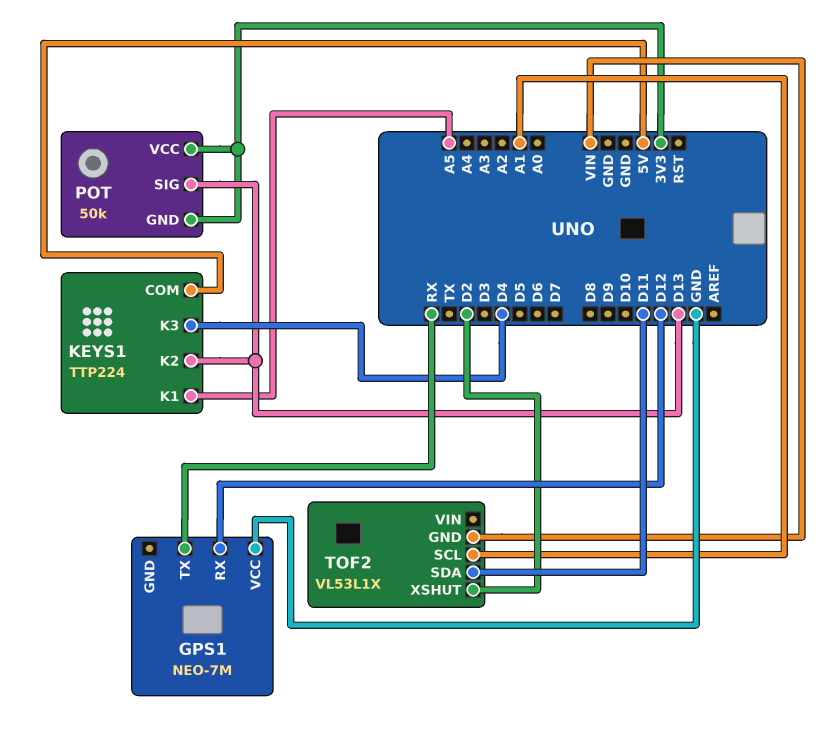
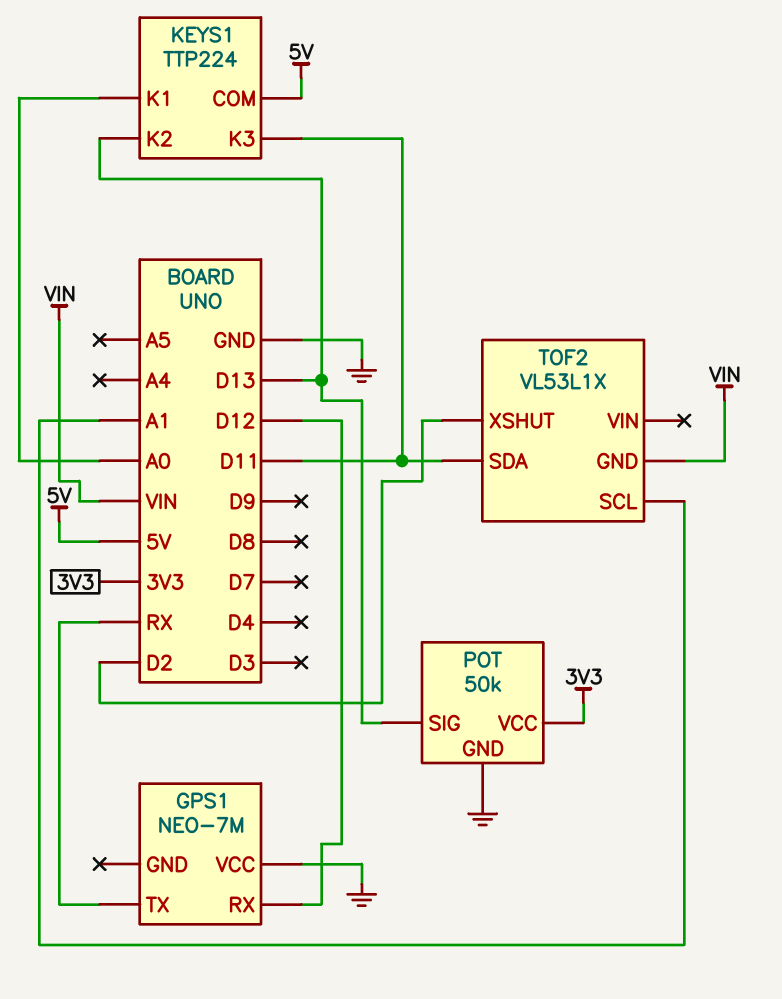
KEYS1 pin K1: A5 -> A0
KEYS1 pin K3: D4 -> D11
POT pin GND: 3V3 -> GND

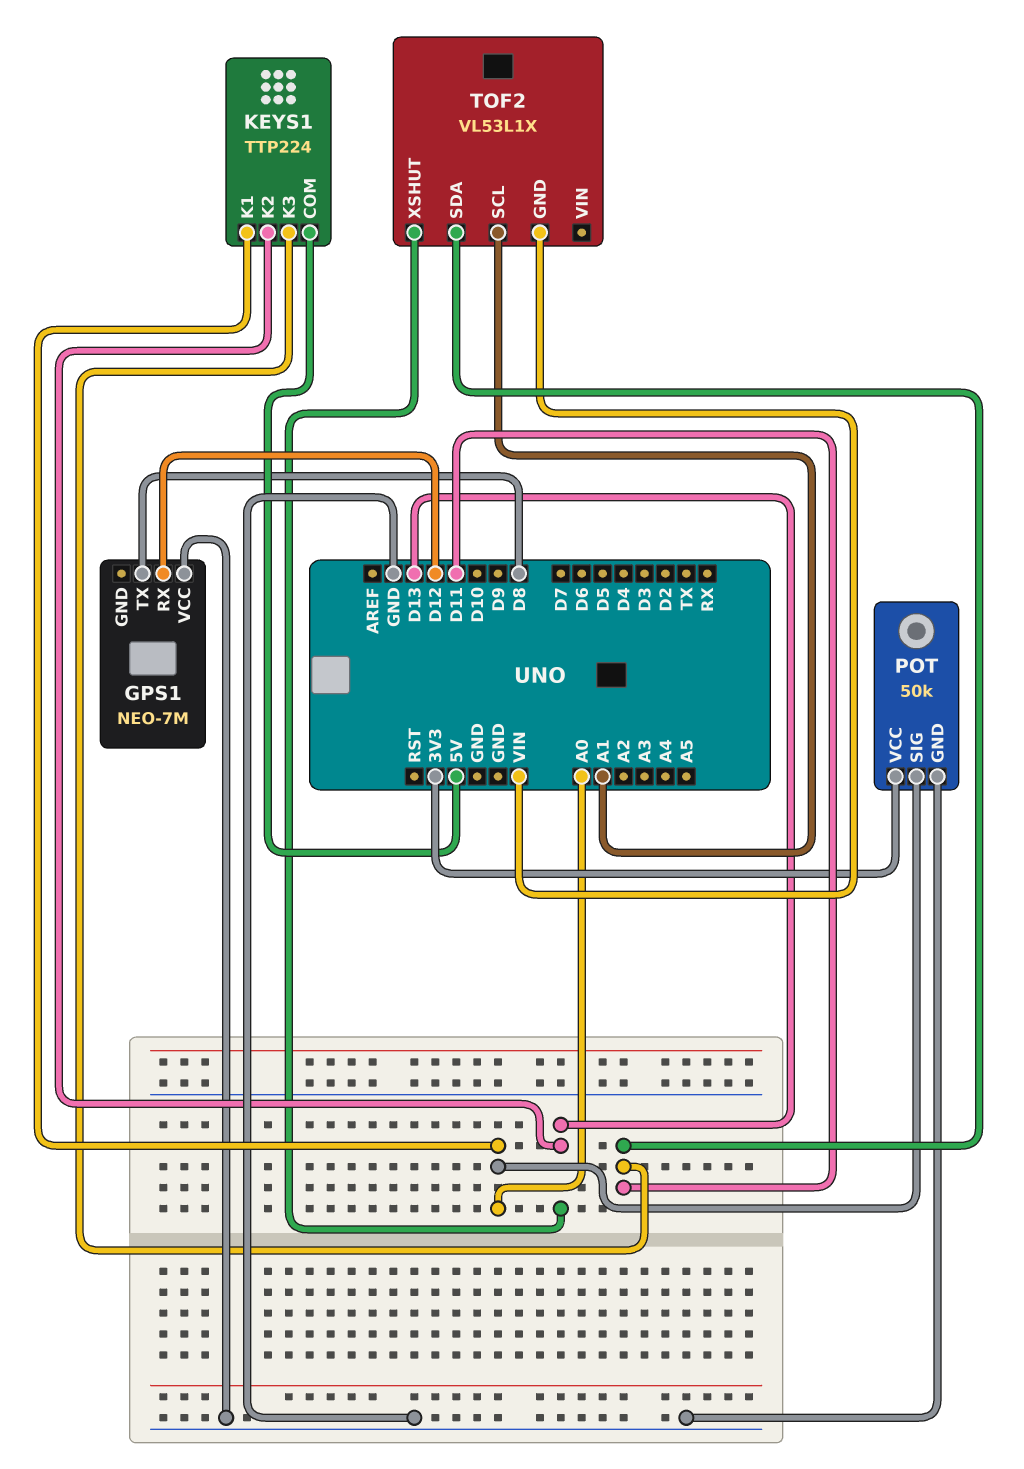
GPS1 pin TX: RX -> D8
POT pin SIG: D13 -> A0
TOF2 pin XSHUT: D2 -> D13

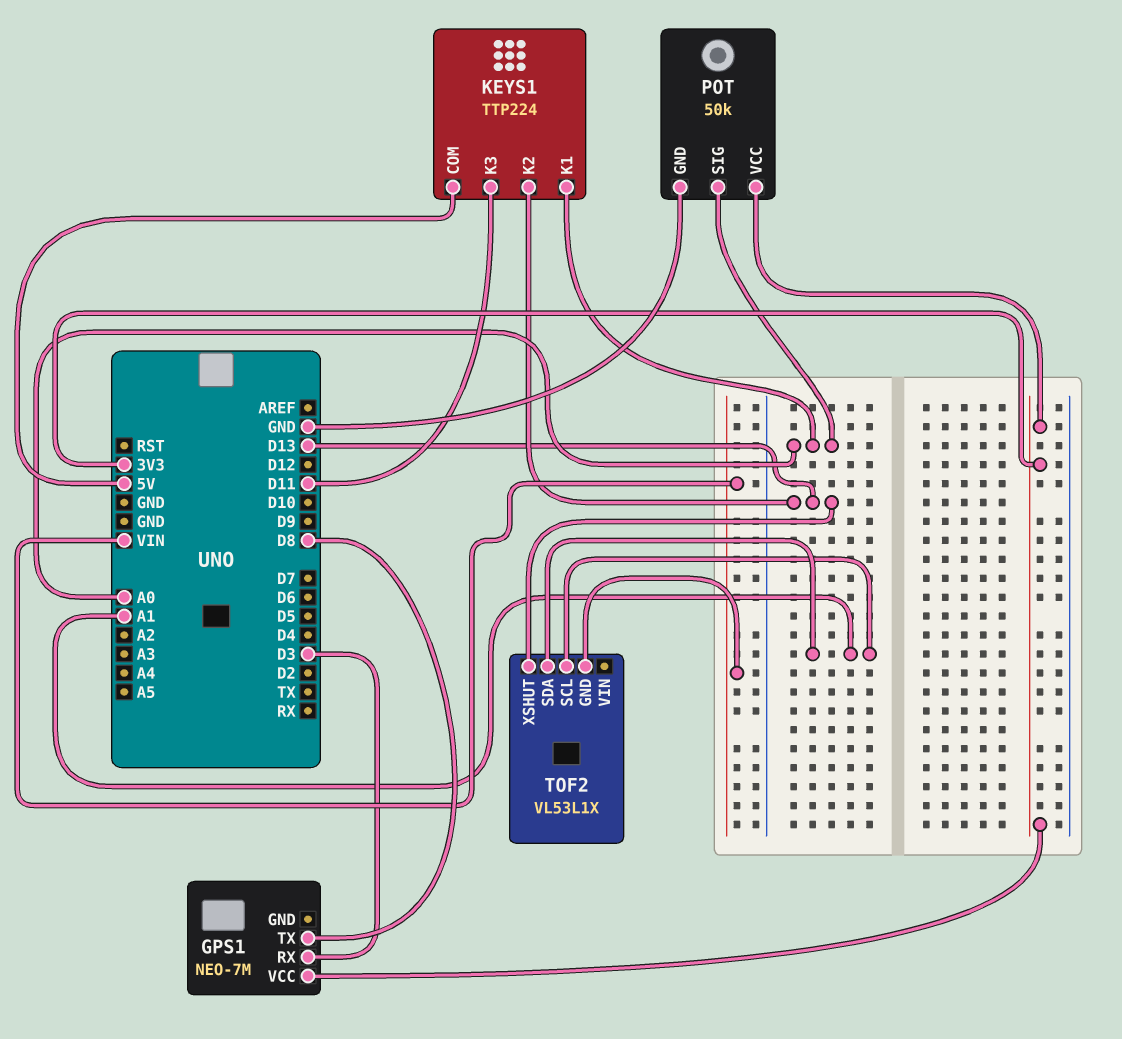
GPS1 pin RX: D12 -> D3
GPS1 pin VCC: GND -> 3V3
TOF2 pin SDA: D11 -> A1

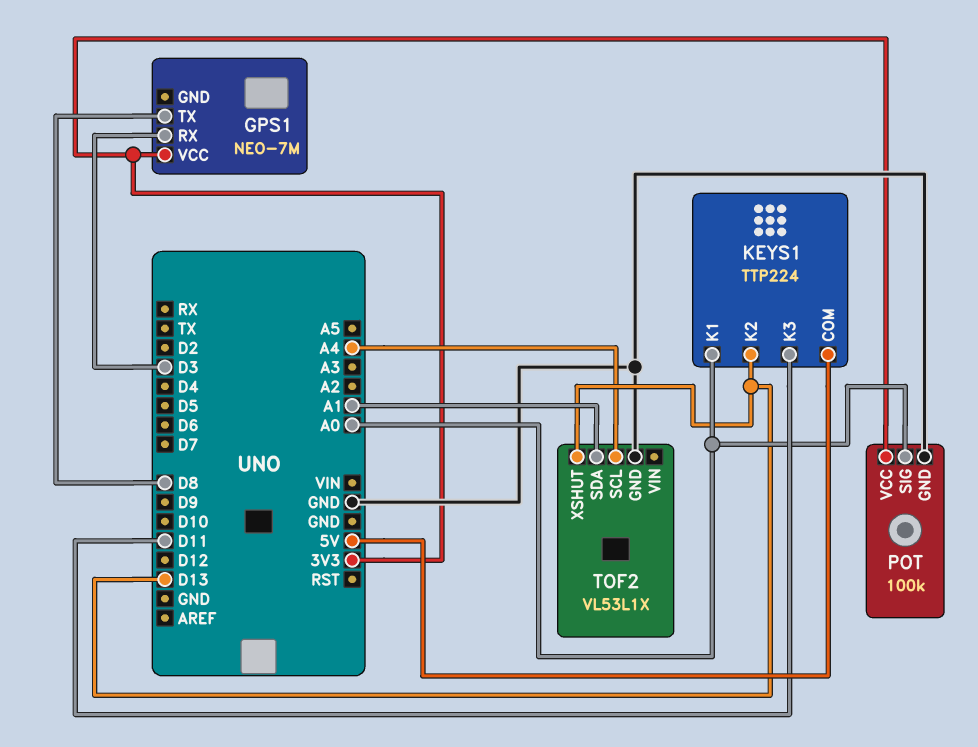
POT: 50k -> 100k
TOF2 pin GND: VIN -> GND
TOF2 pin SCL: A1 -> A4

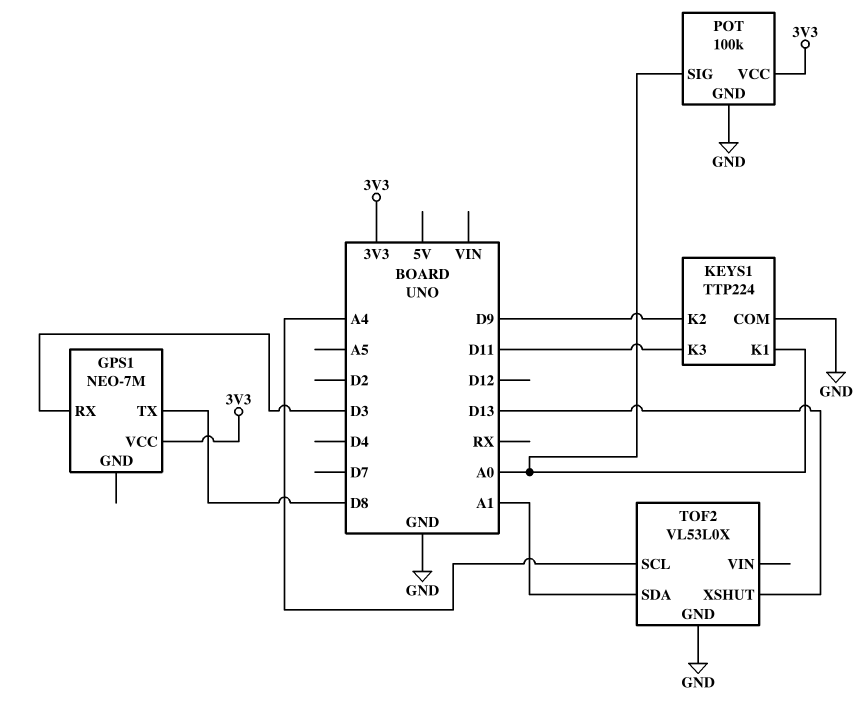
KEYS1 pin COM: 5V -> GND
KEYS1 pin K2: D13 -> D9
TOF2: VL53L1X -> VL53L0X

